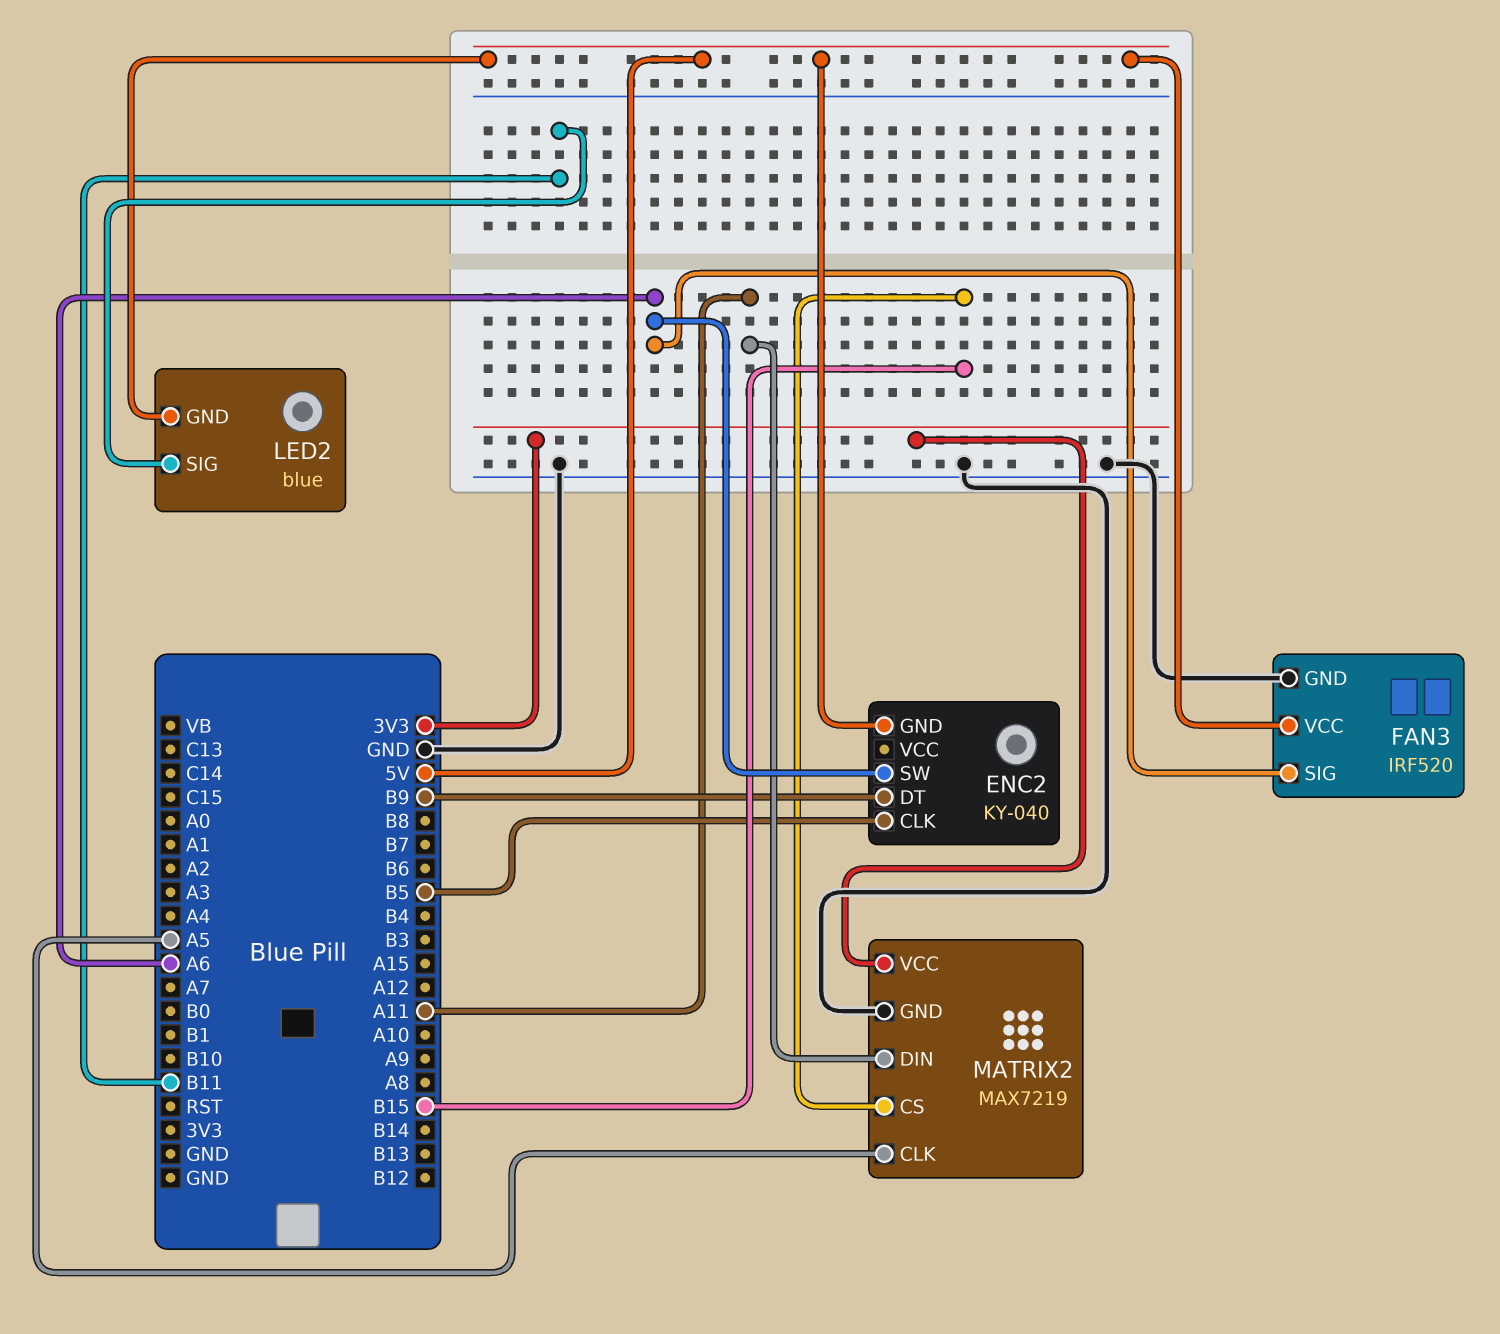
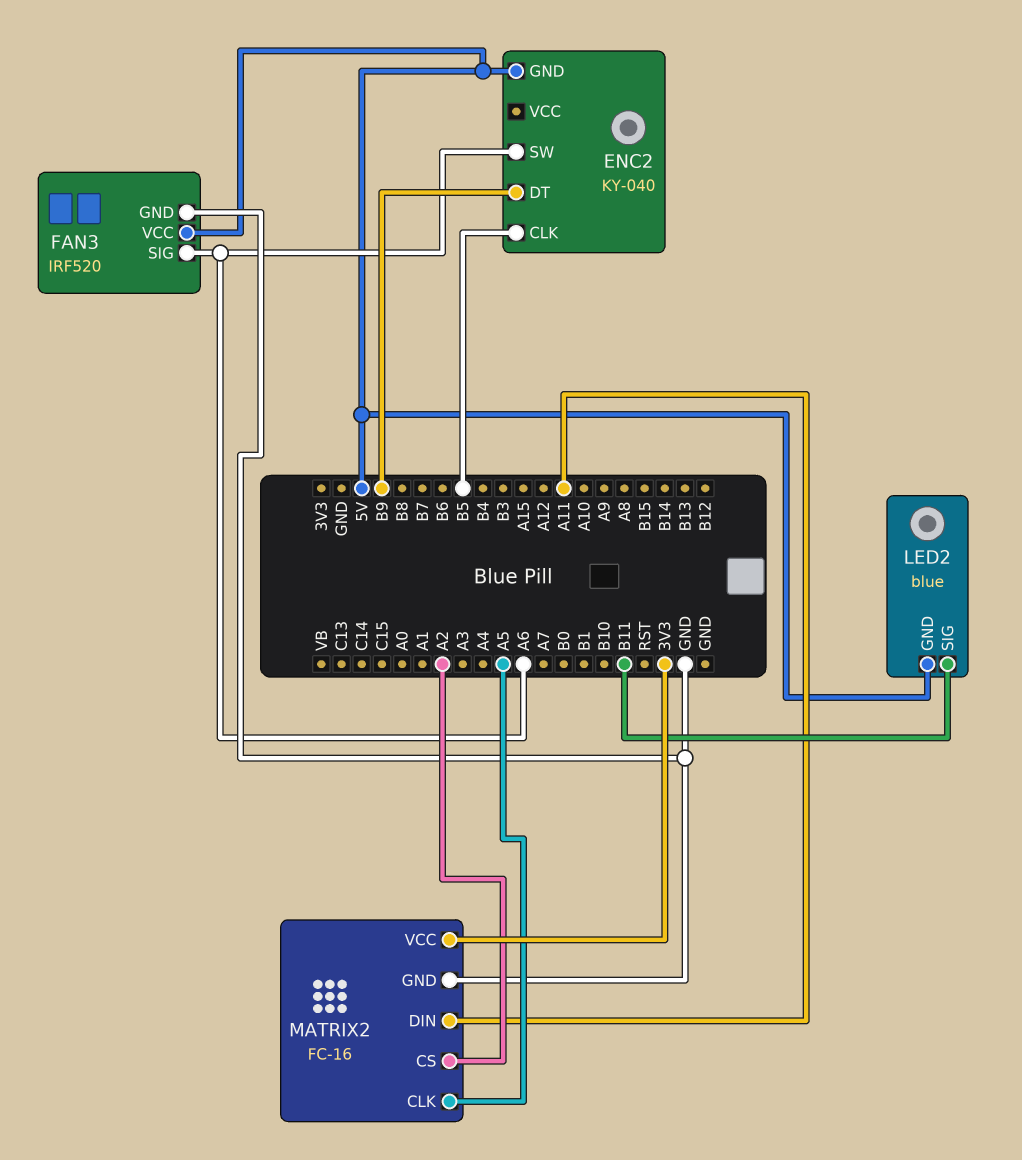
MATRIX2: MAX7219 -> FC-16
MATRIX2 pin CS: B15 -> A2

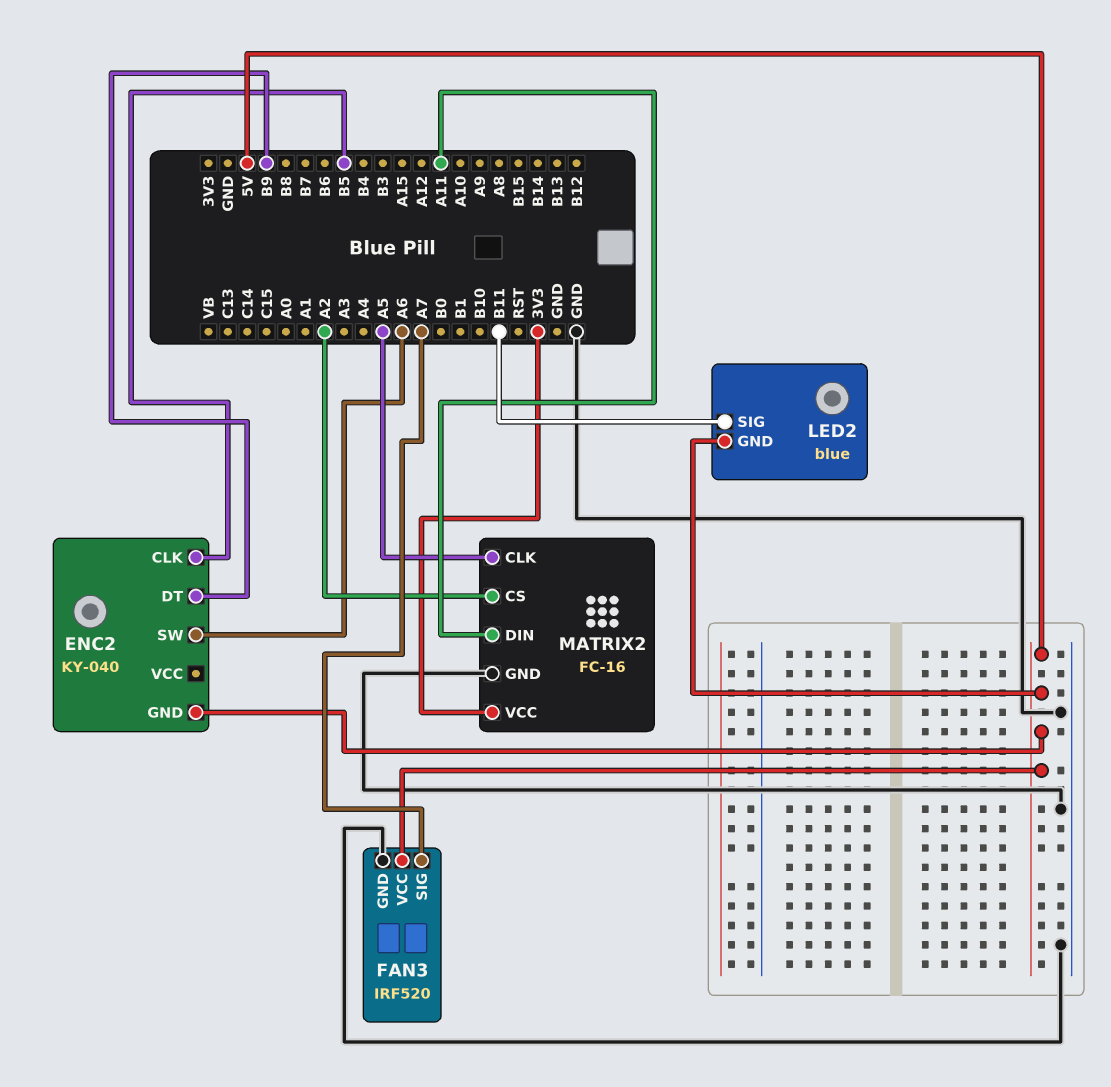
FAN3 pin SIG: A6 -> A7

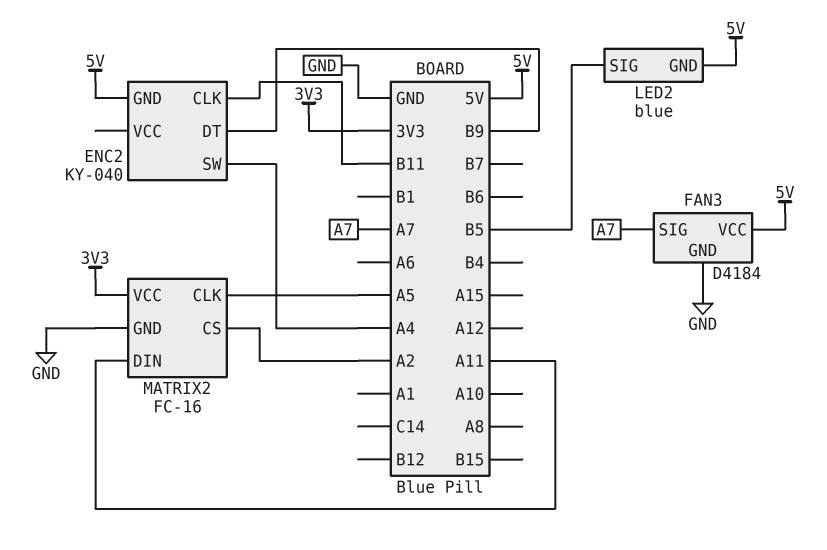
ENC2 pin CLK: B5 -> B11
ENC2 pin SW: A6 -> A4
FAN3: IRF520 -> D4184
LED2 pin SIG: B11 -> B5

